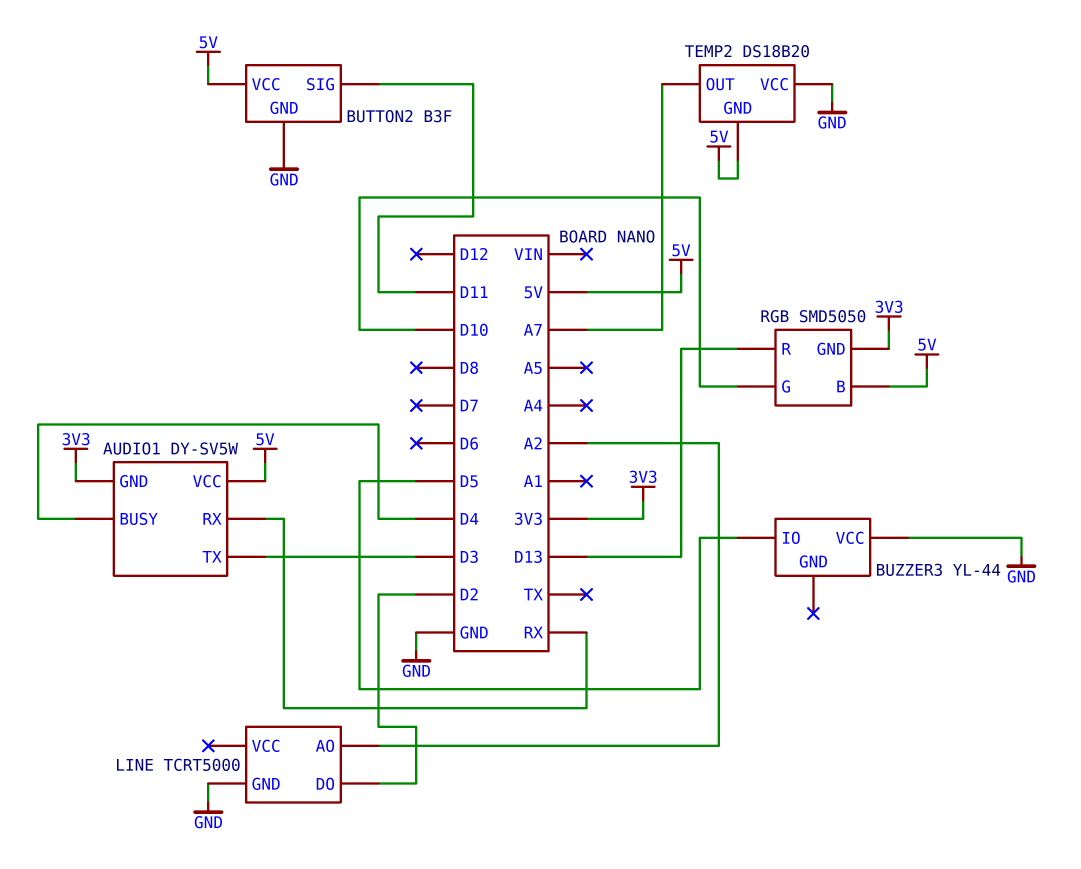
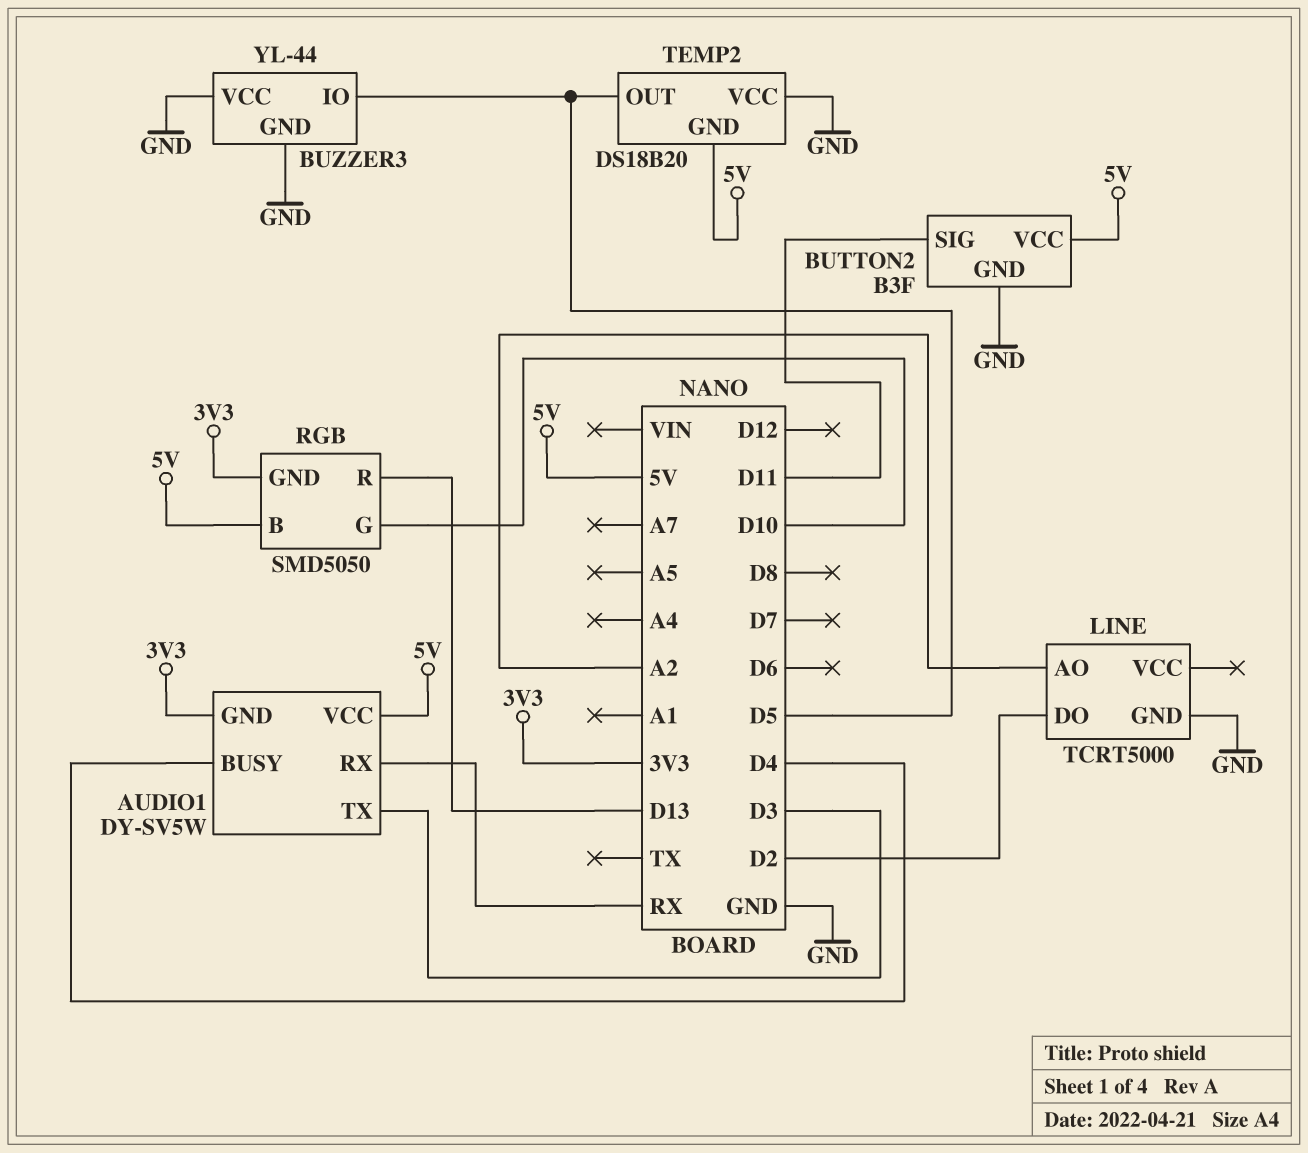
BUZZER3 pin GND: none -> GND
TEMP2 pin OUT: A7 -> D5

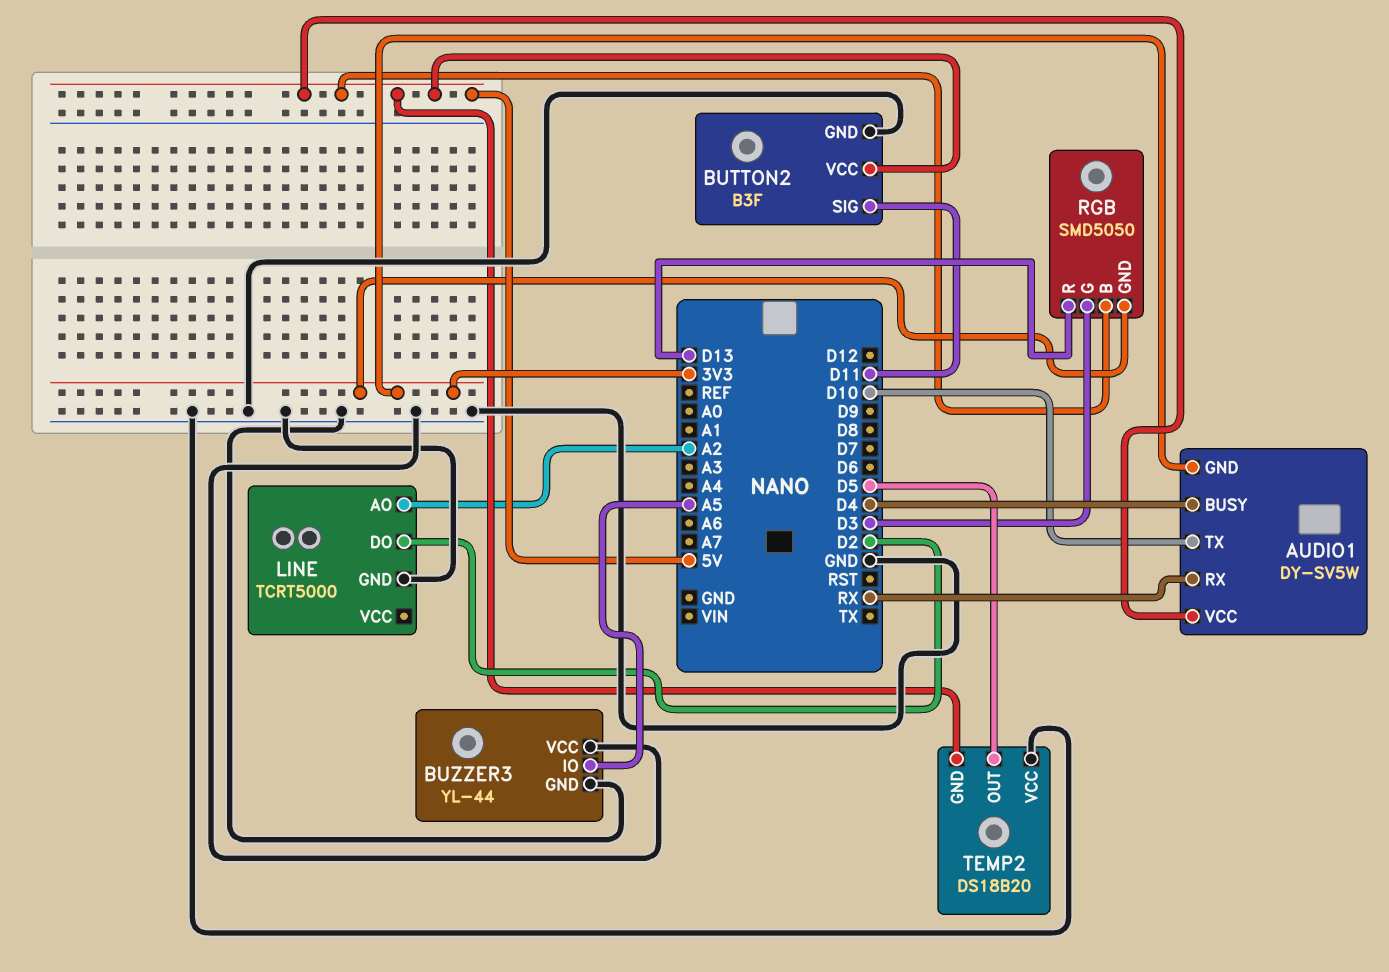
AUDIO1 pin TX: D3 -> D10
BUZZER3 pin IO: D5 -> A5
RGB pin G: D10 -> D3

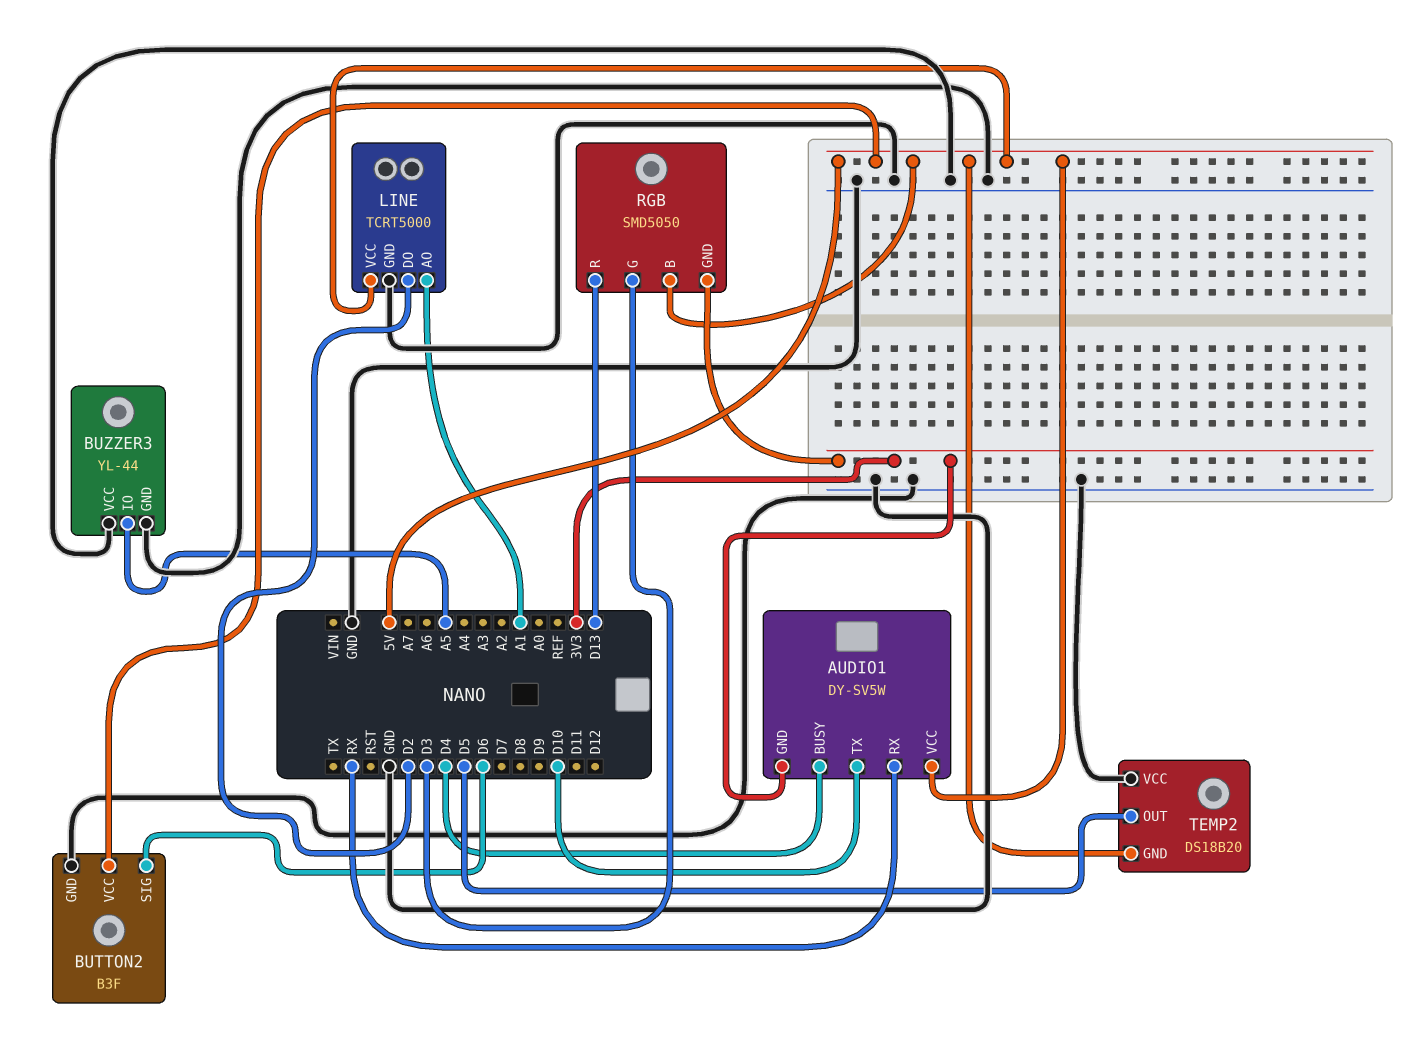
BUTTON2 pin SIG: D11 -> D6
LINE pin AO: A2 -> A1
LINE pin VCC: none -> 5V

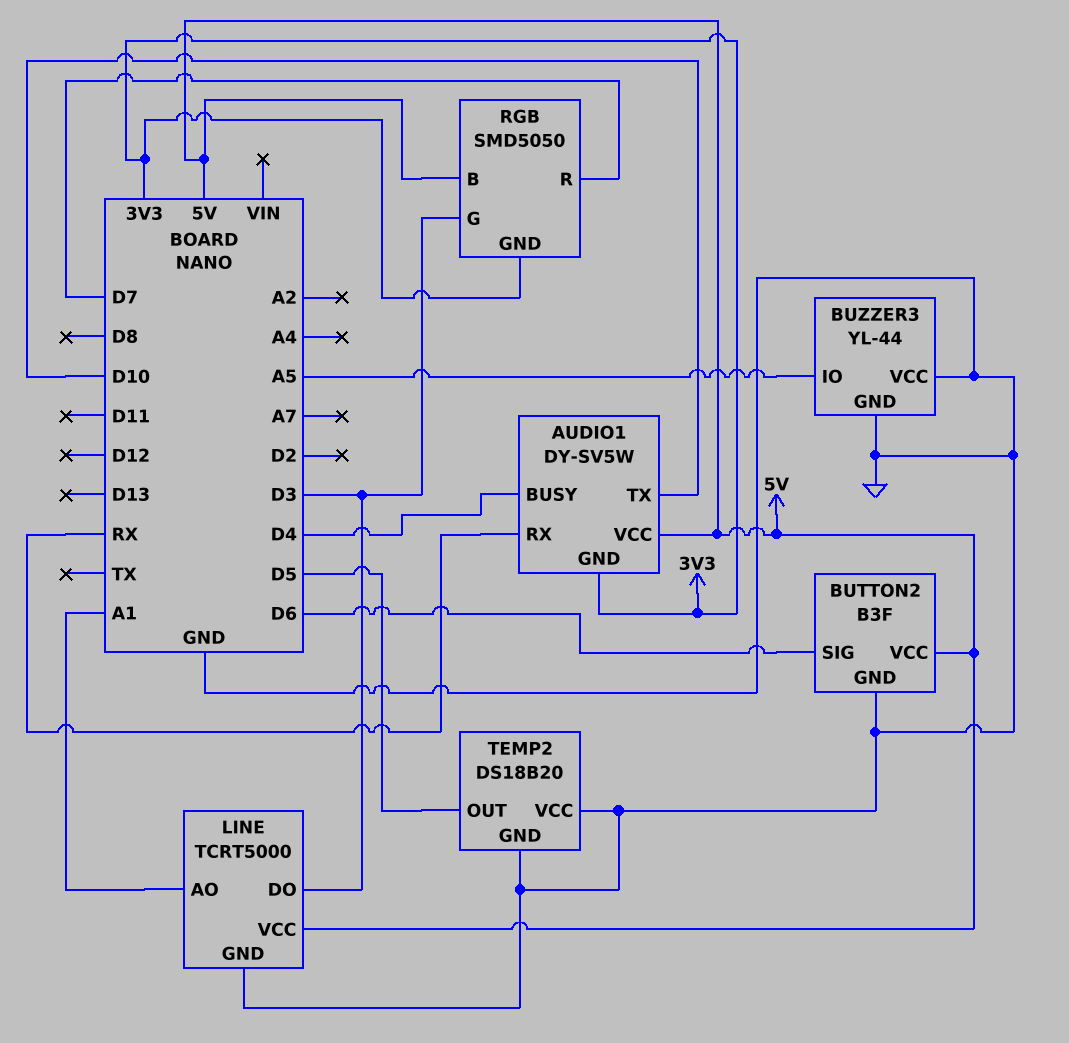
LINE pin DO: D2 -> D3
RGB pin R: D13 -> D7
TEMP2 pin GND: 5V -> GND

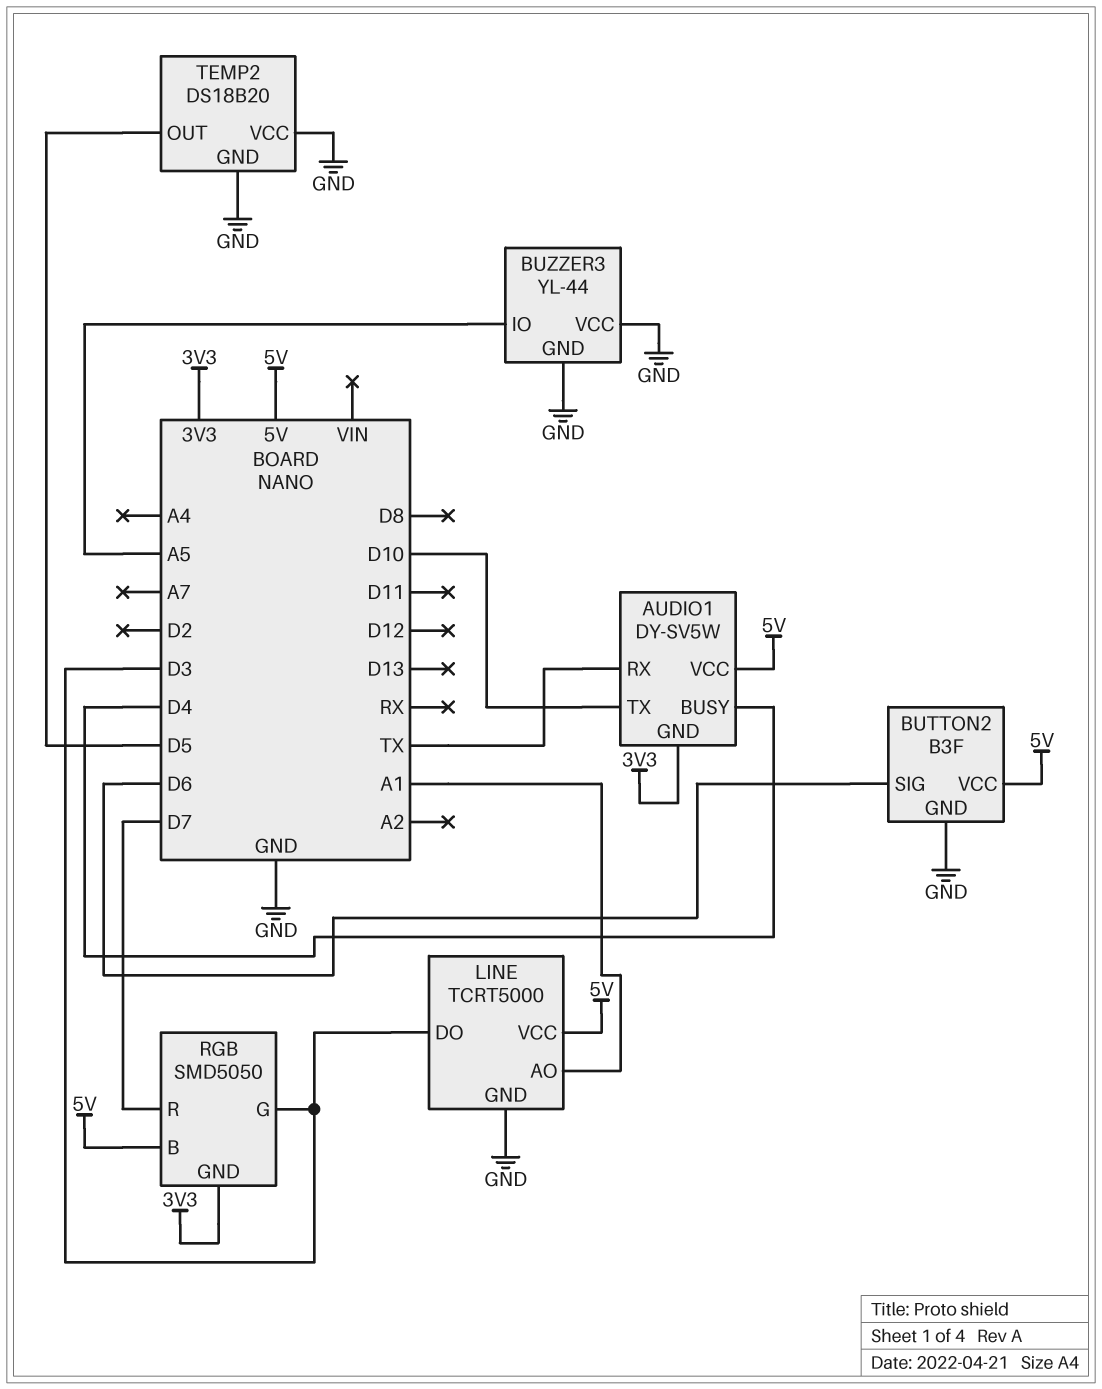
AUDIO1 pin RX: RX -> TX

